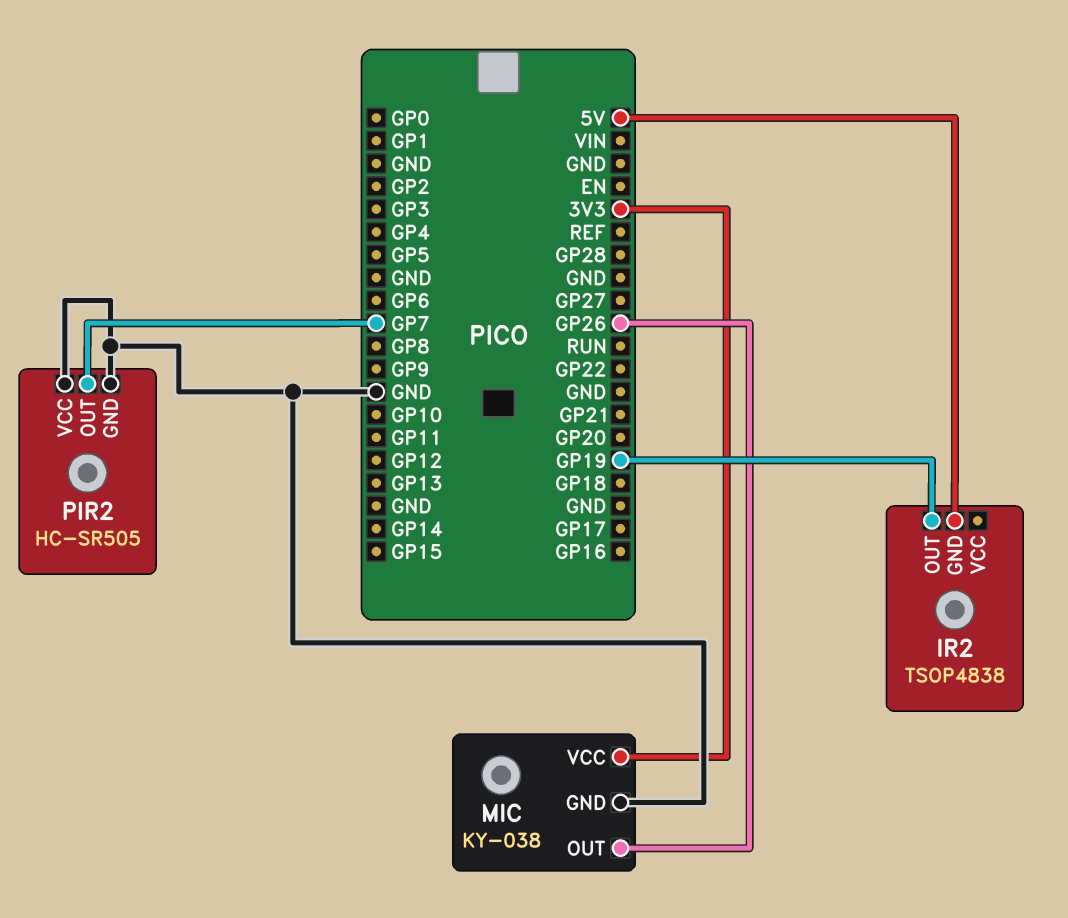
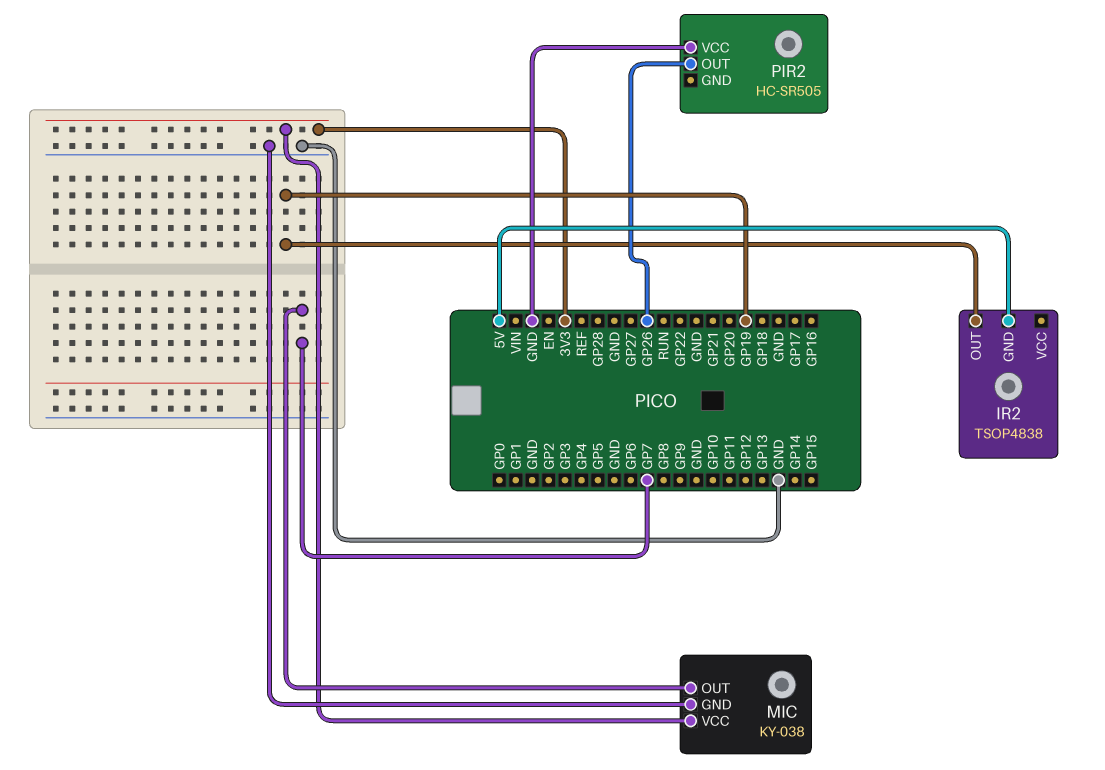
MIC pin OUT: GP26 -> GP7
PIR2 pin GND: GND -> none
PIR2 pin OUT: GP7 -> GP26

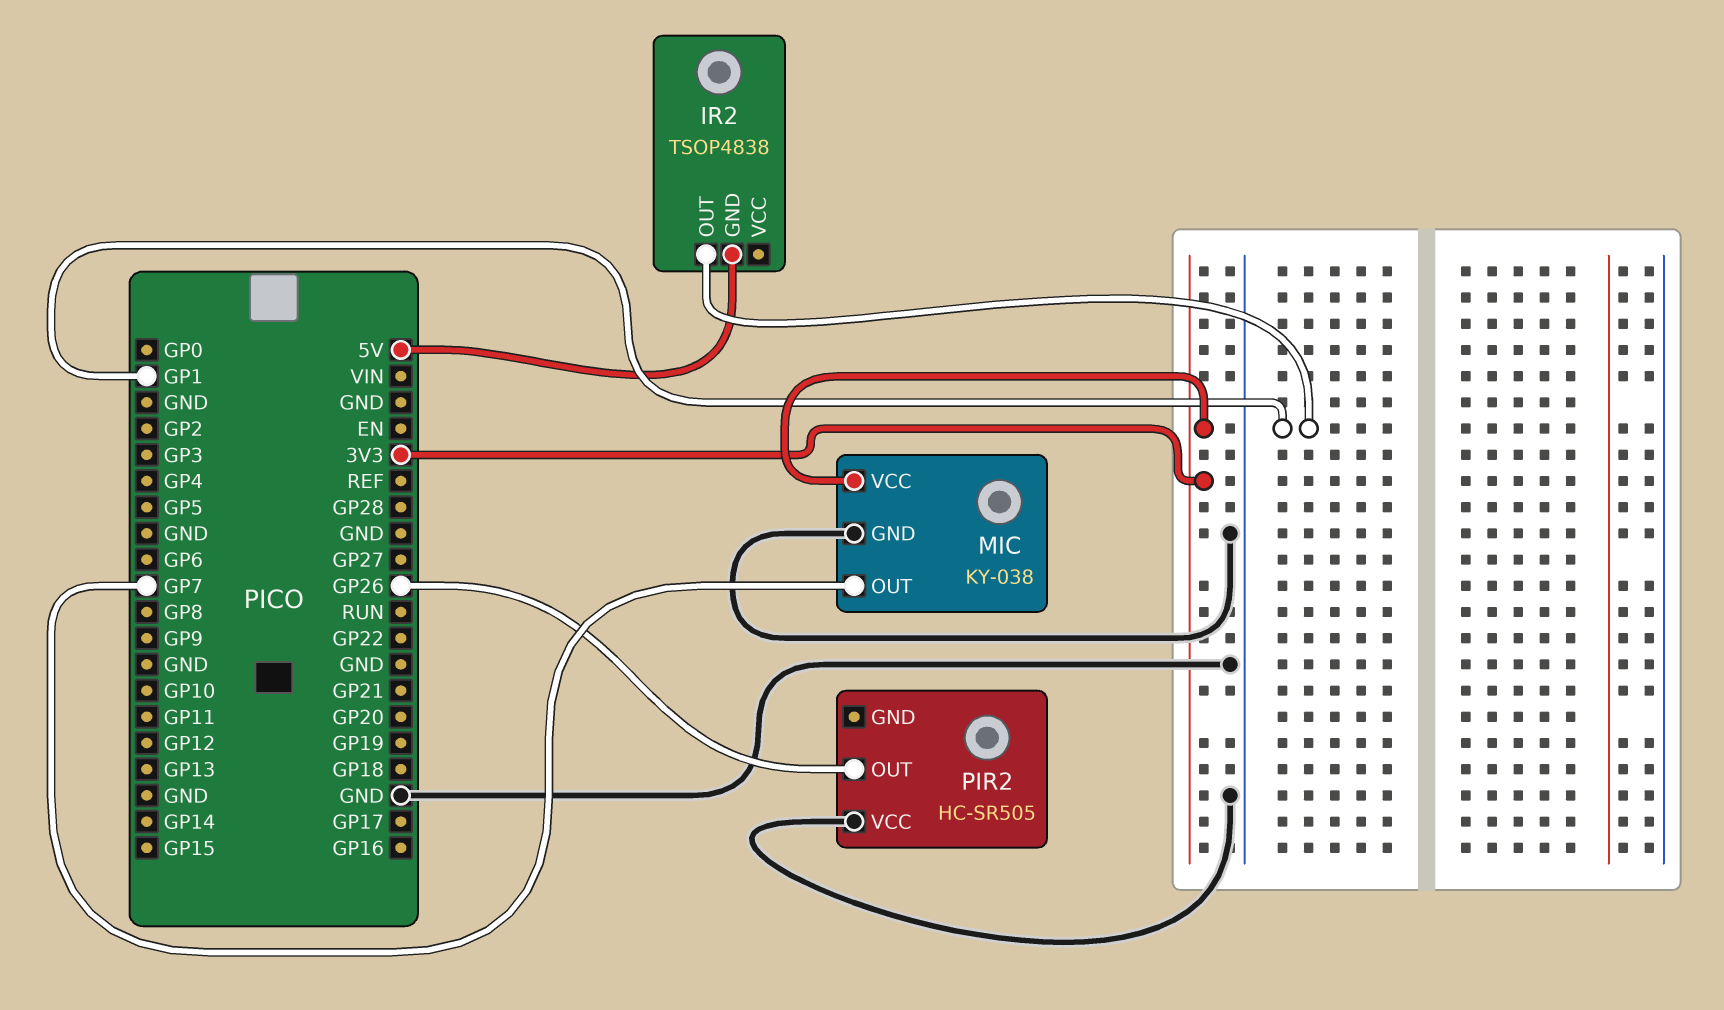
IR2 pin OUT: GP19 -> GP1

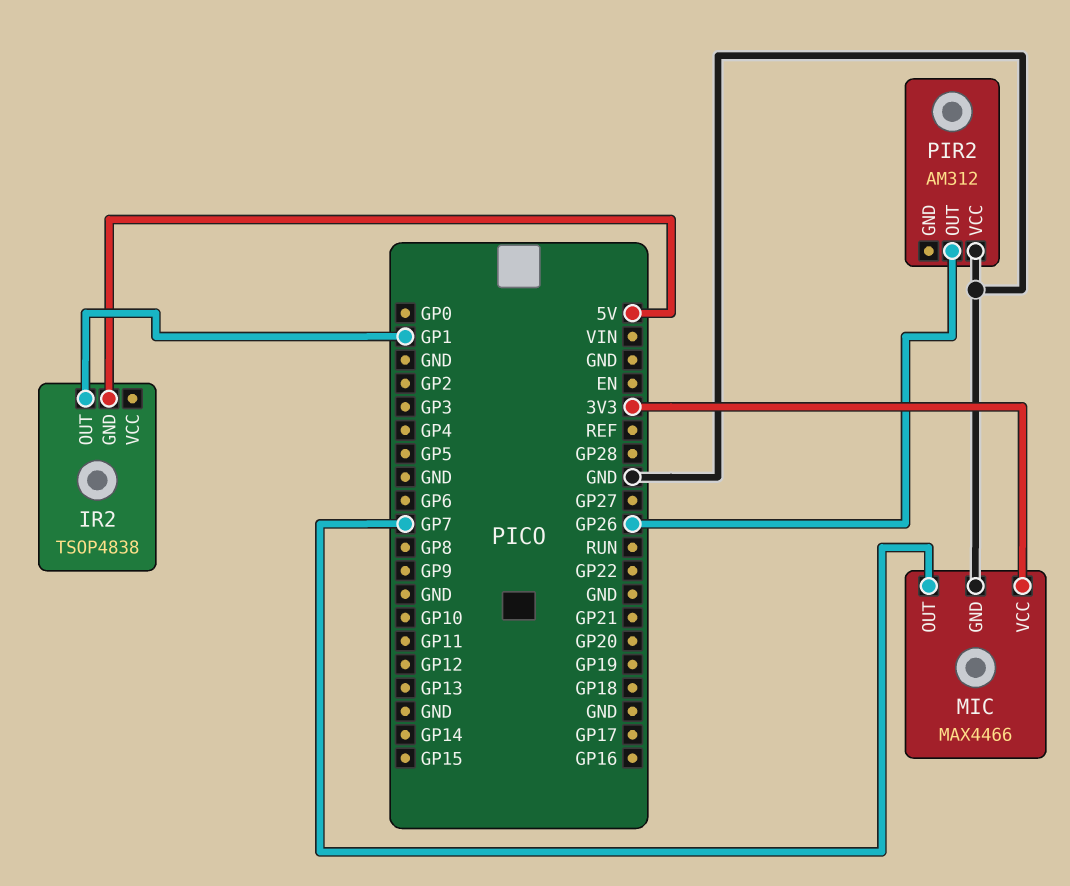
MIC: KY-038 -> MAX4466
PIR2: HC-SR505 -> AM312

